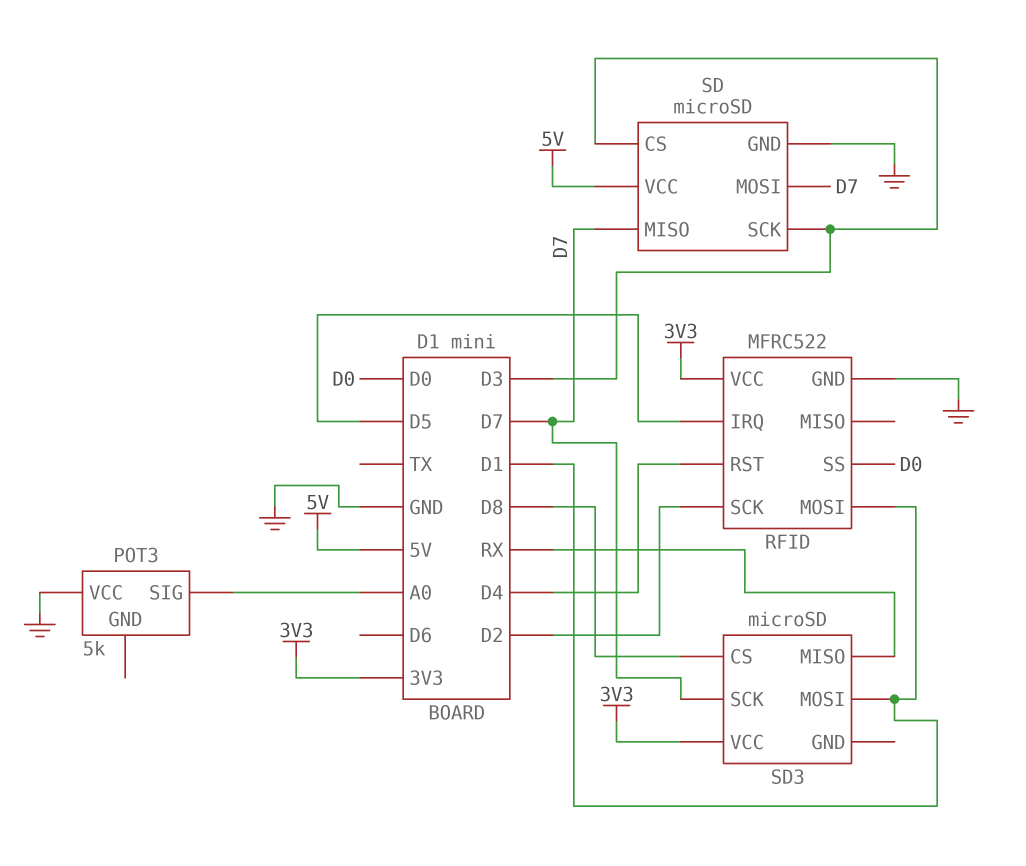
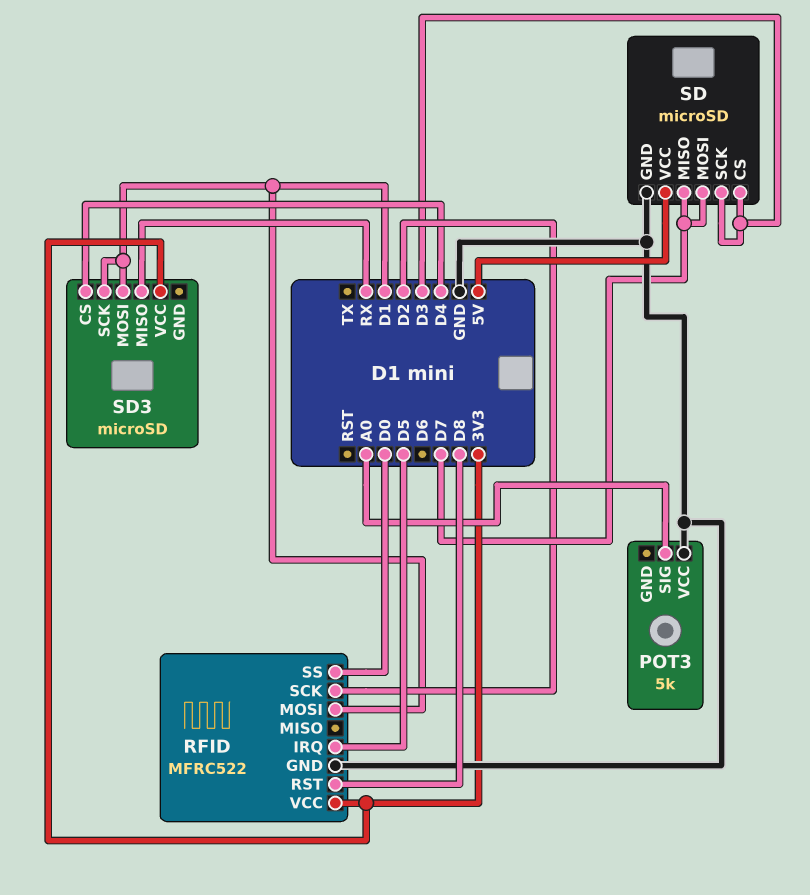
RFID pin RST: D4 -> D8
SD3 pin CS: D8 -> D4
SD3 pin SCK: D7 -> D1

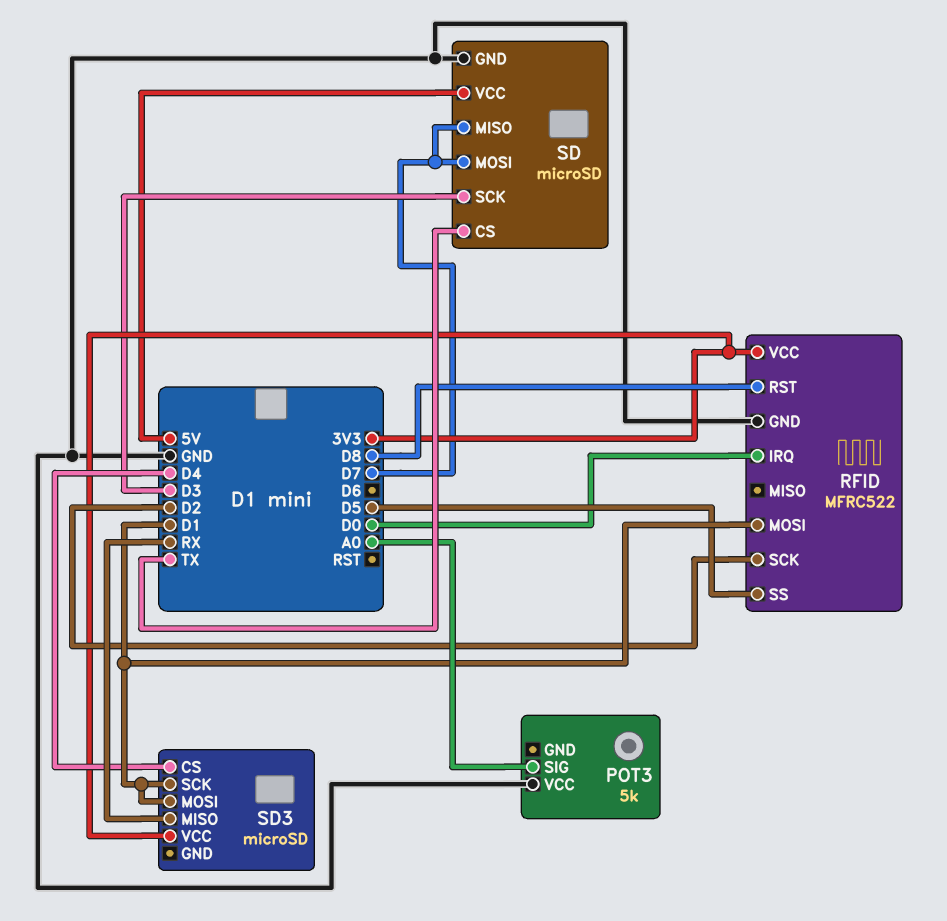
RFID pin IRQ: D5 -> D0
RFID pin SS: D0 -> D5
SD pin CS: D3 -> TX

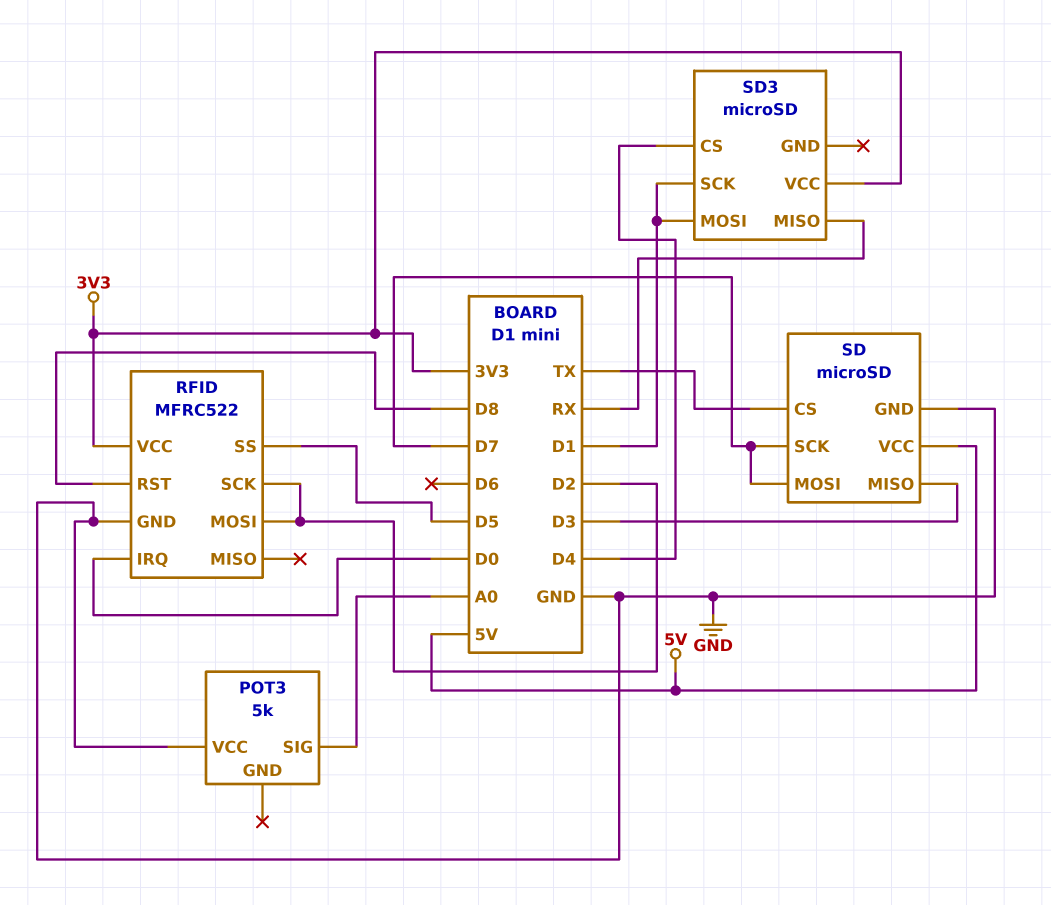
RFID pin MOSI: D1 -> D2
SD pin MISO: D7 -> D3
SD pin SCK: D3 -> D7

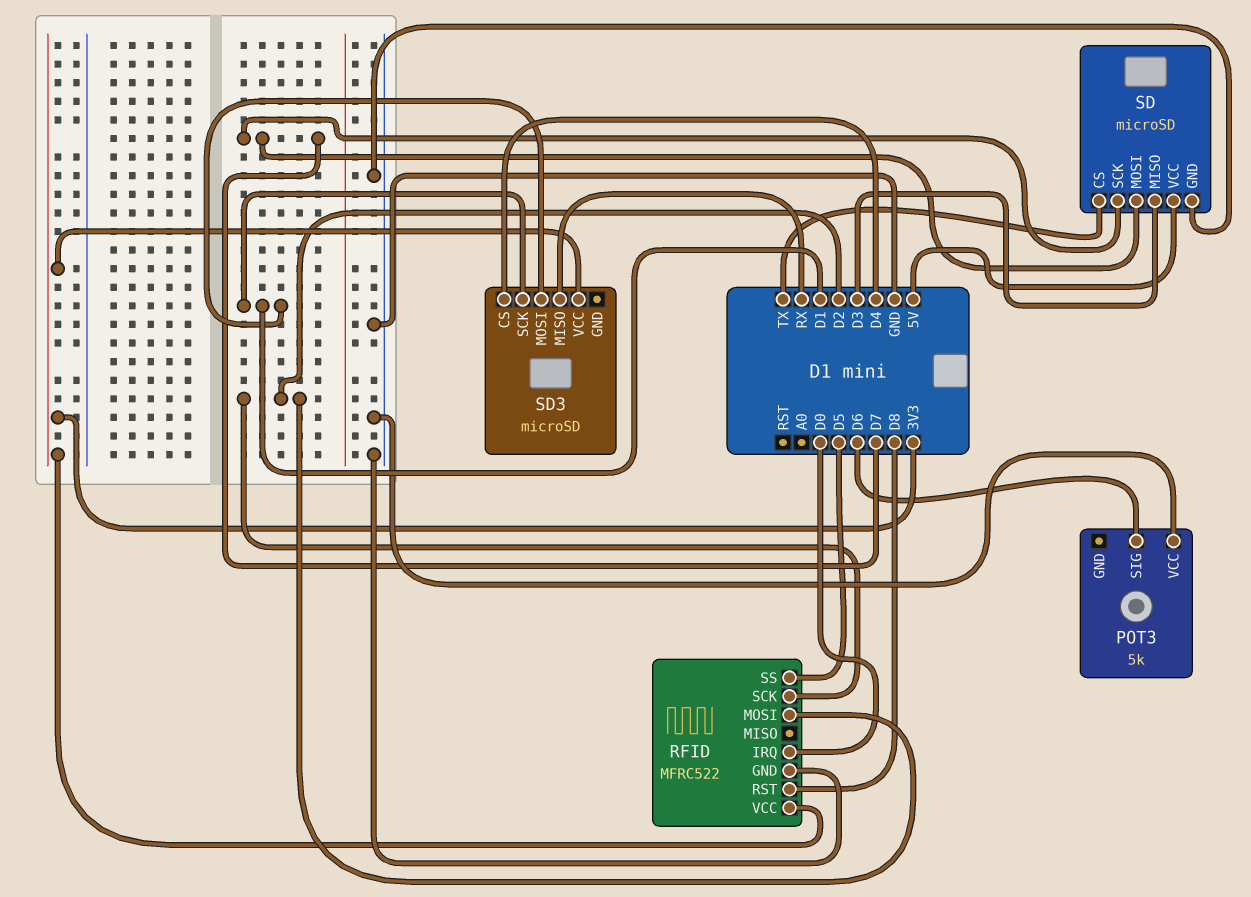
POT3 pin SIG: A0 -> D6

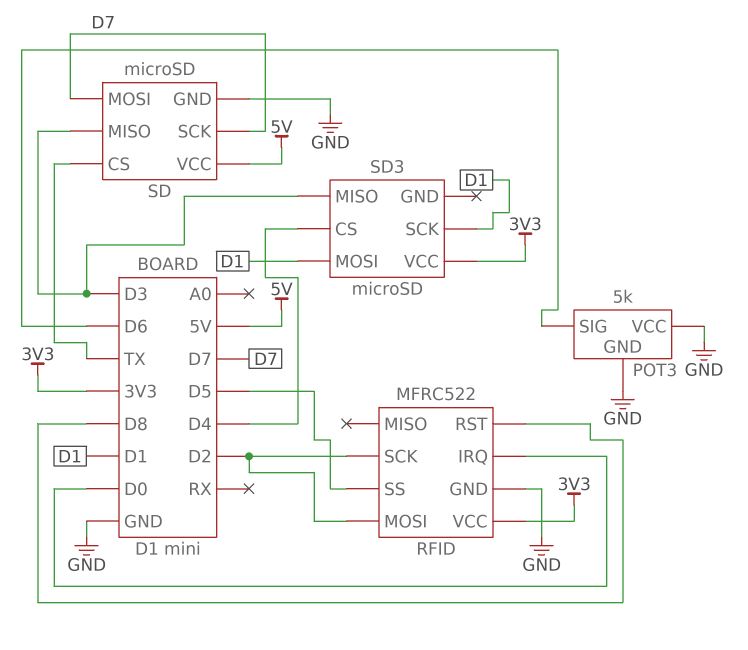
POT3 pin GND: none -> GND
SD3 pin MISO: RX -> D3

